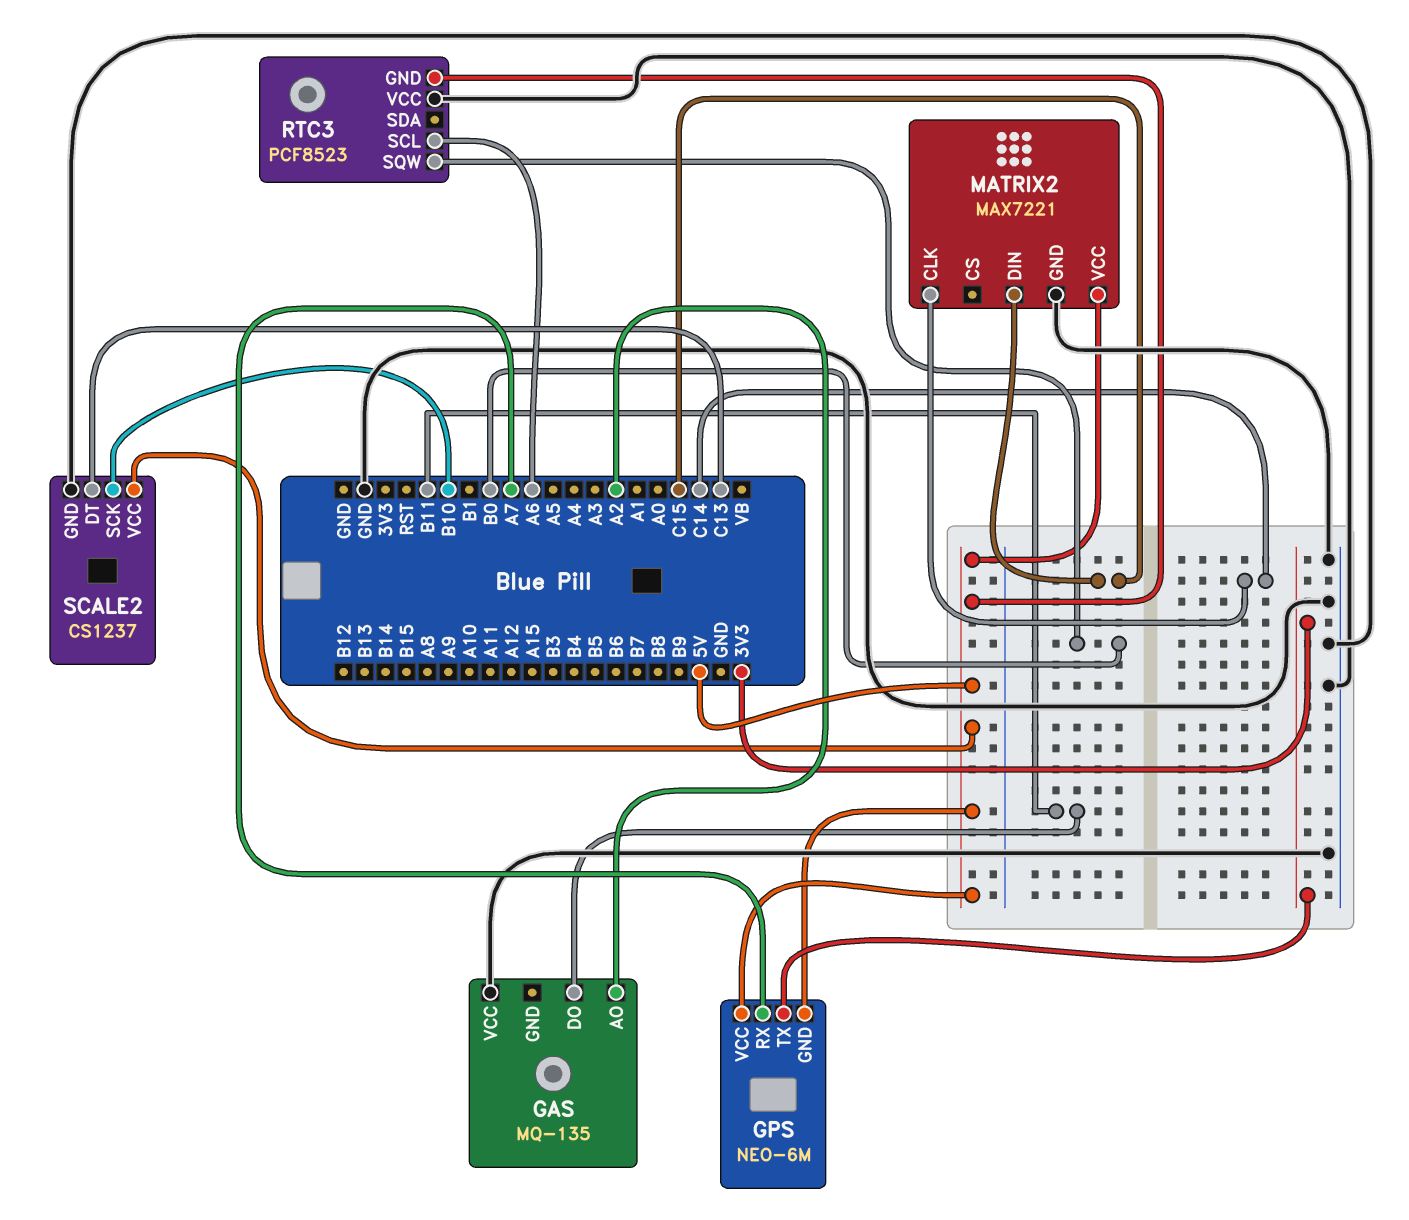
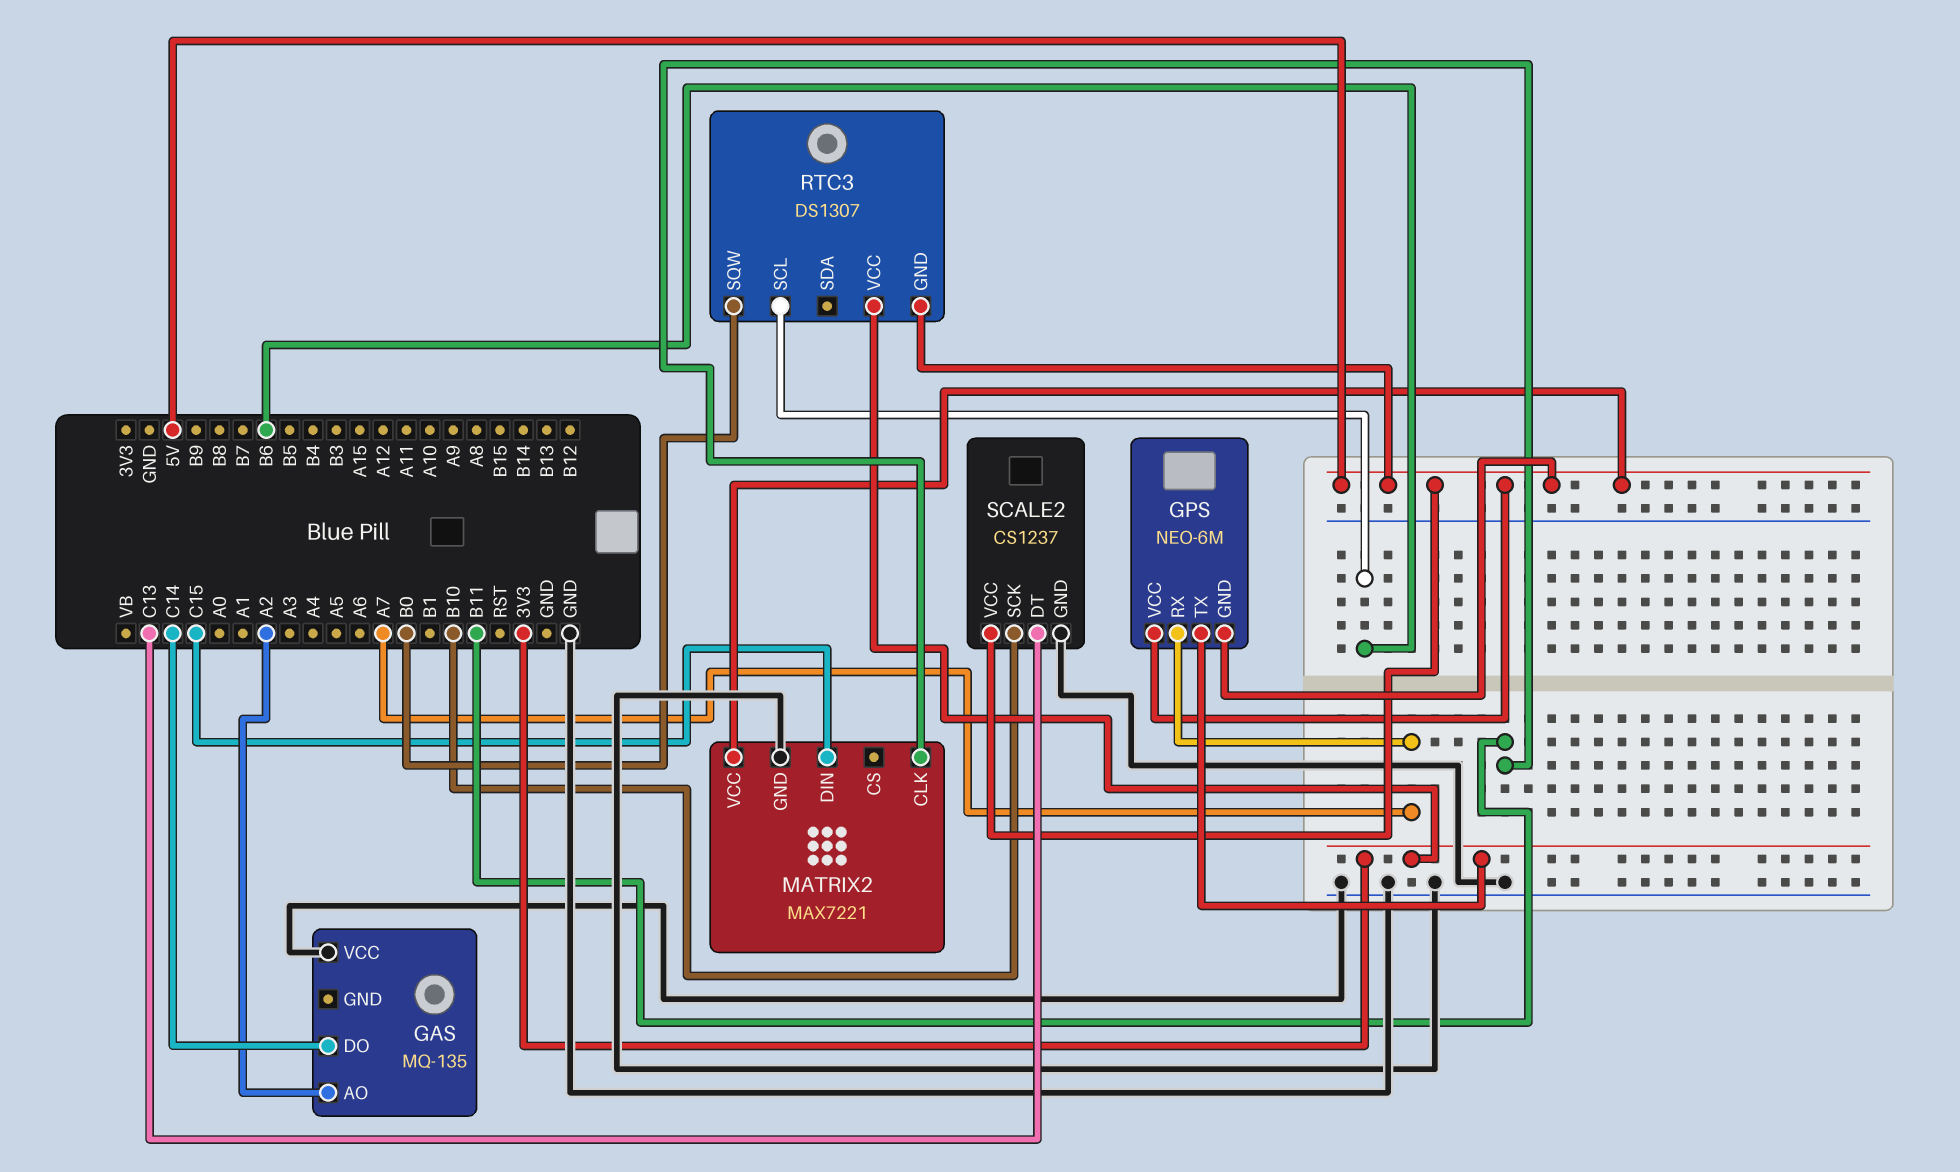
GAS pin DO: B11 -> C14
MATRIX2 pin CLK: C14 -> B11
RTC3: PCF8523 -> DS1307
RTC3 pin SCL: A6 -> B6
RTC3 pin VCC: GND -> 3V3

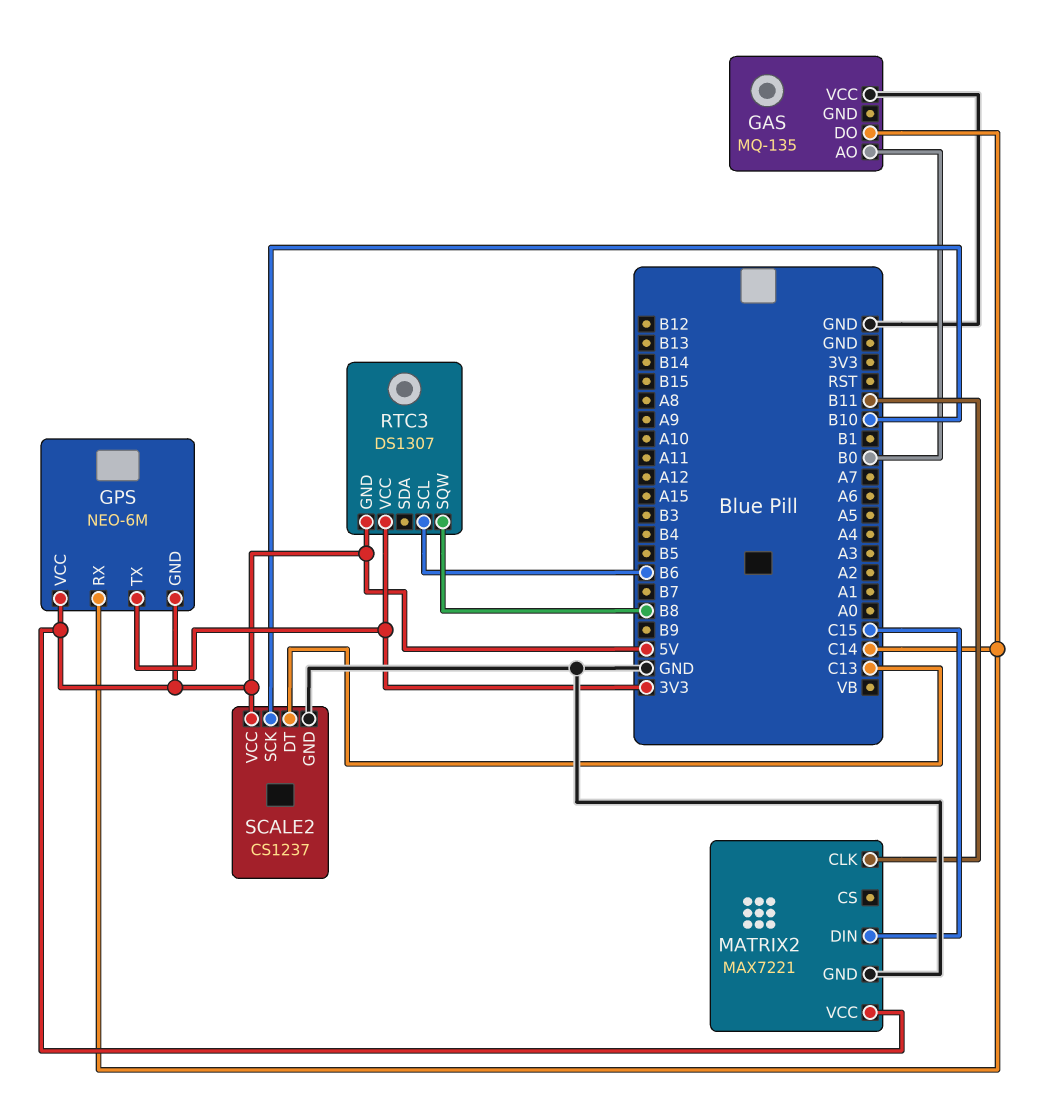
GAS pin AO: A2 -> B0
GPS pin RX: A7 -> C14
RTC3 pin SQW: B0 -> B8

